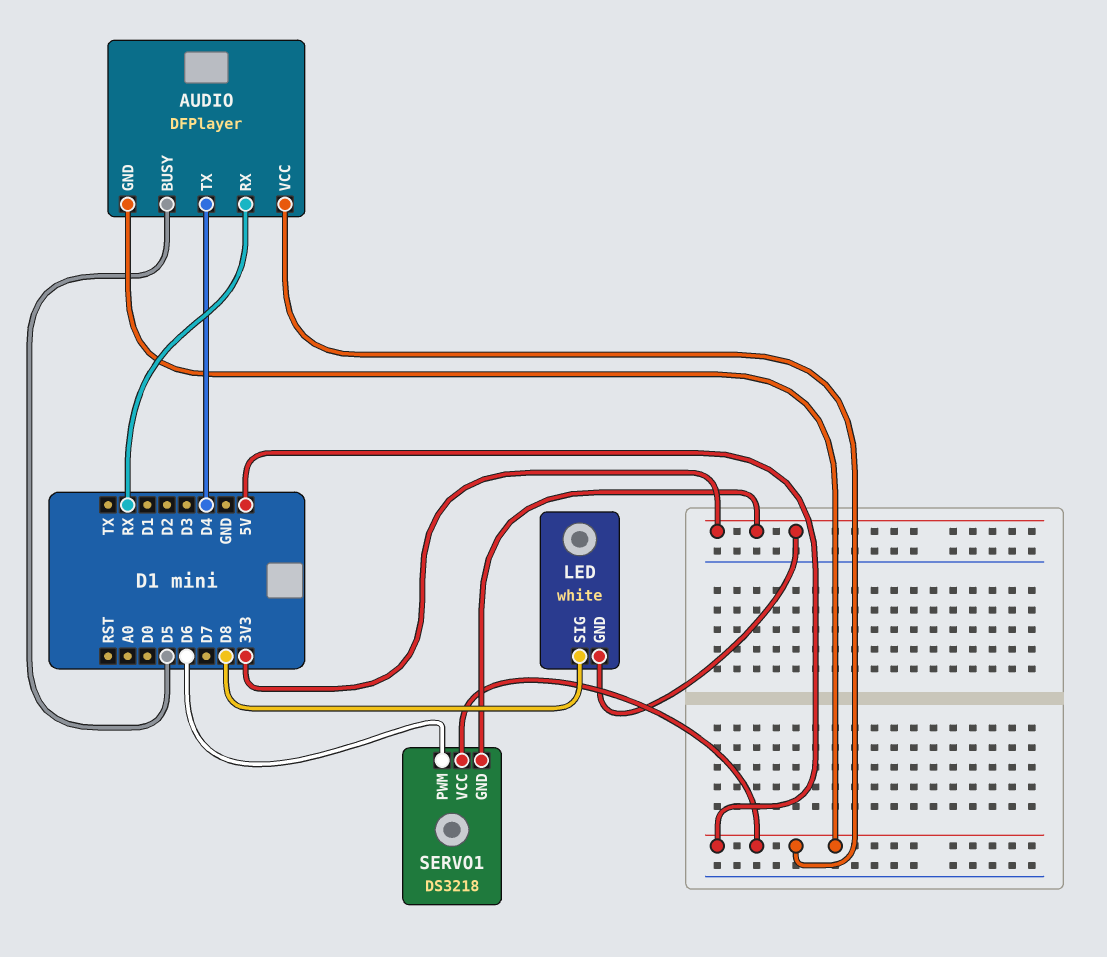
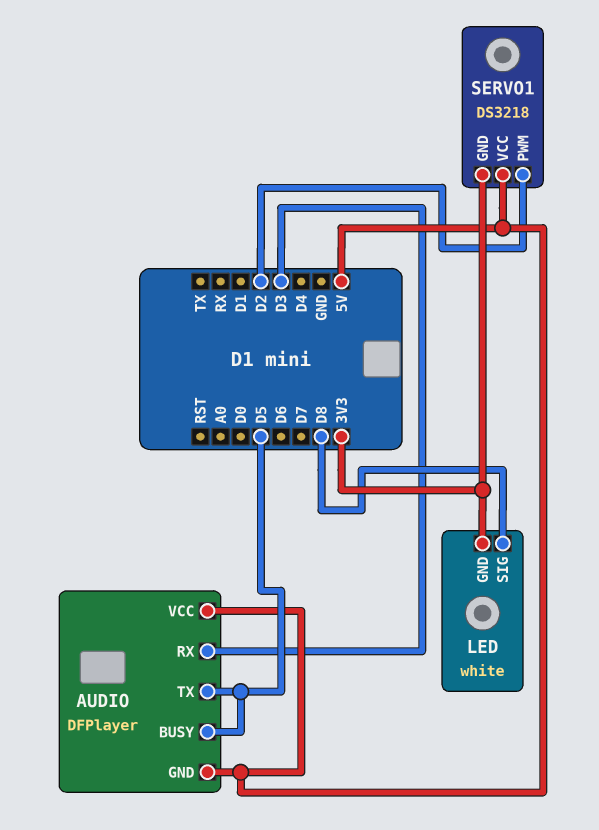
AUDIO pin RX: RX -> D3
AUDIO pin TX: D4 -> D5
SERVO1 pin PWM: D6 -> D2

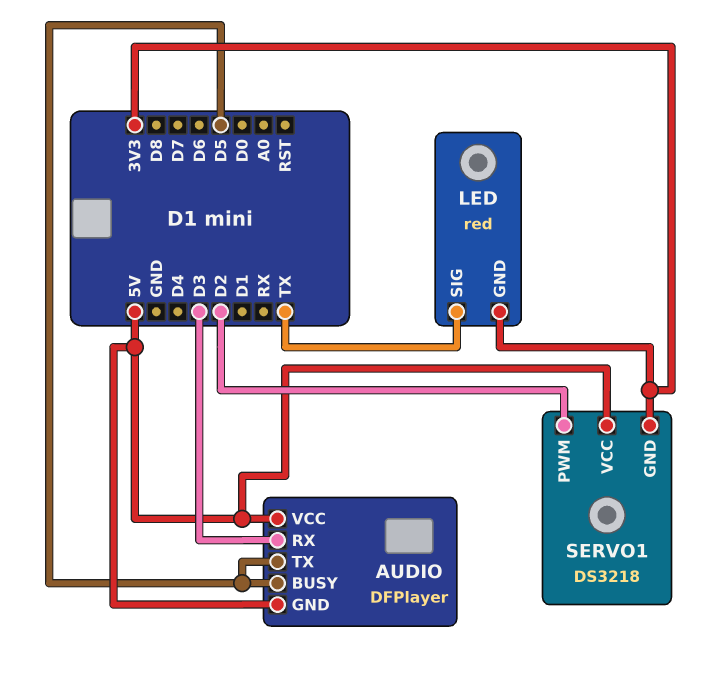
LED: white -> red
LED pin SIG: D8 -> TX

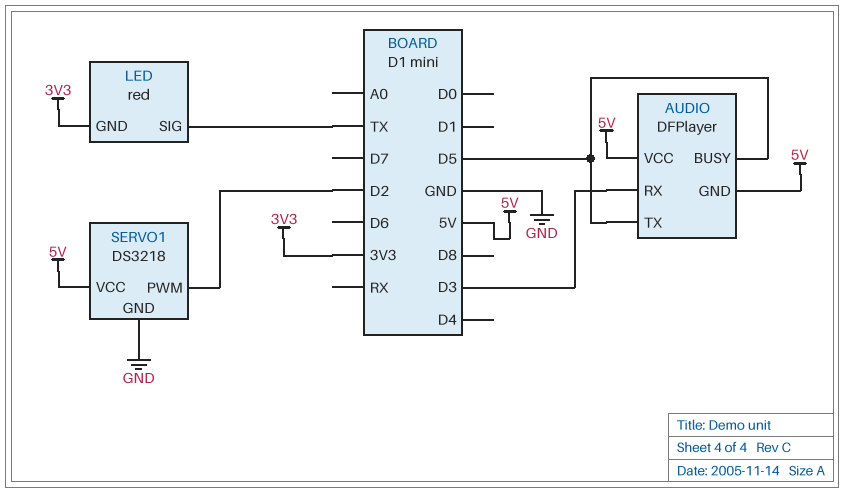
SERVO1 pin GND: 3V3 -> GND

